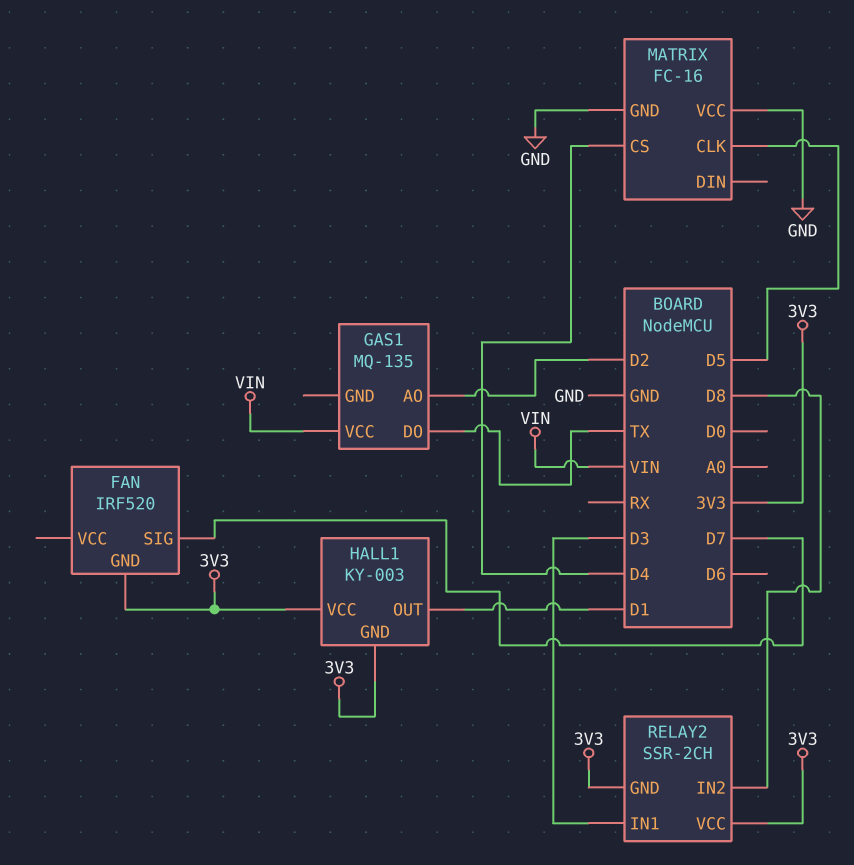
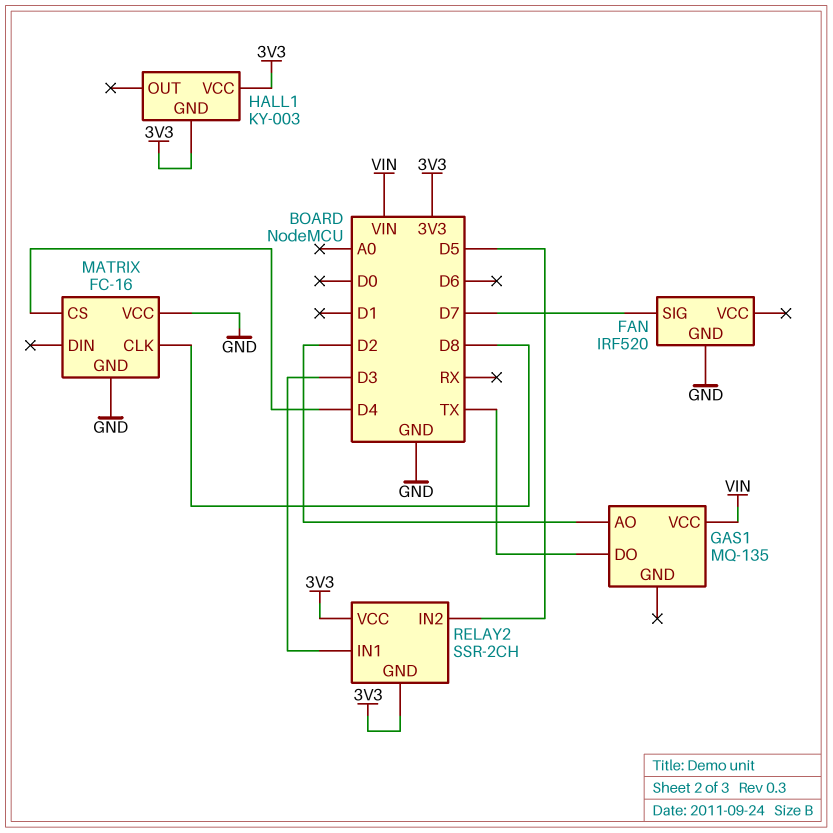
FAN pin GND: 3V3 -> GND
HALL1 pin OUT: D1 -> none
MATRIX pin CLK: D5 -> D8
RELAY2 pin IN2: D8 -> D5

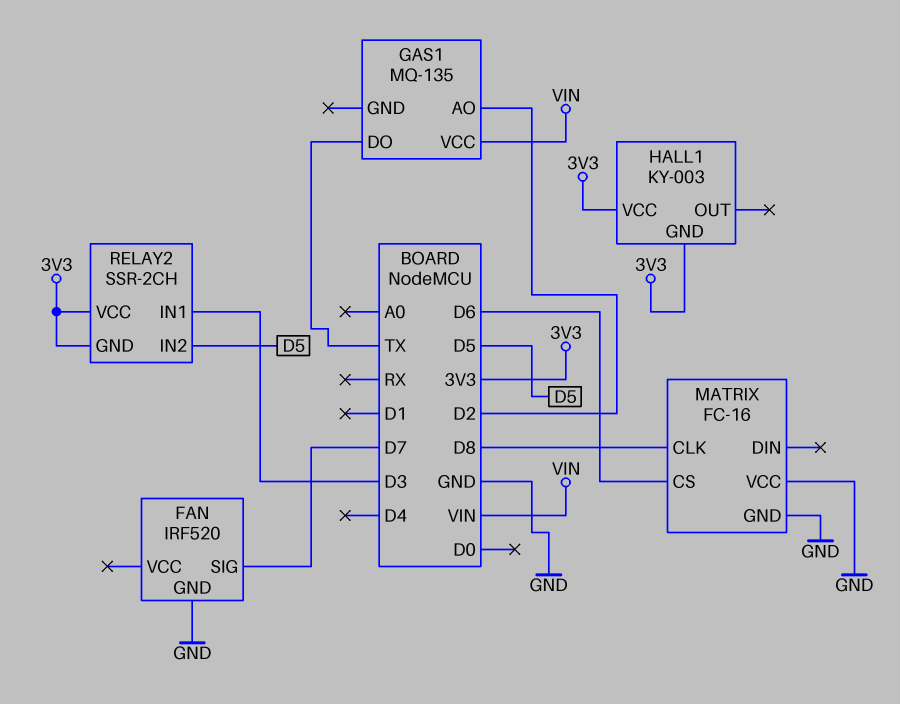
MATRIX pin CS: D4 -> D6

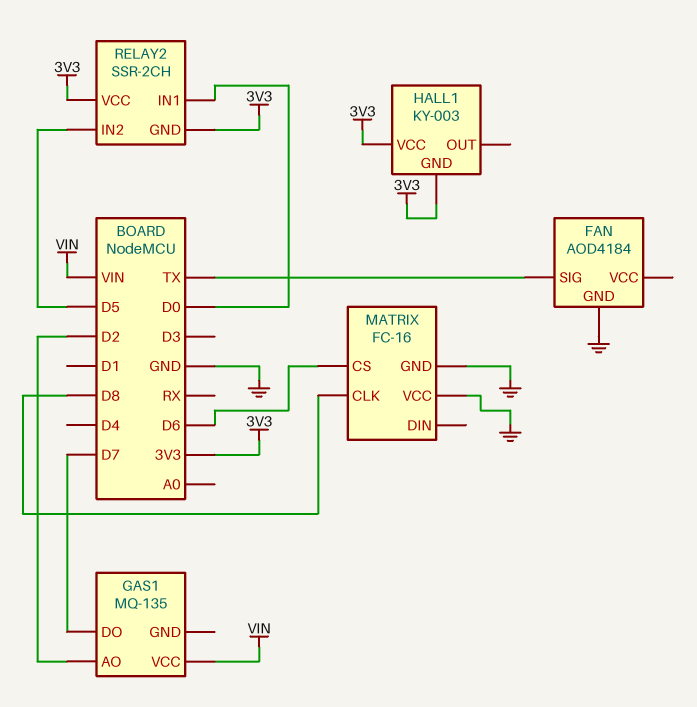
FAN: IRF520 -> AOD4184
FAN pin SIG: D7 -> TX
GAS1 pin DO: TX -> D7
RELAY2 pin IN1: D3 -> D0

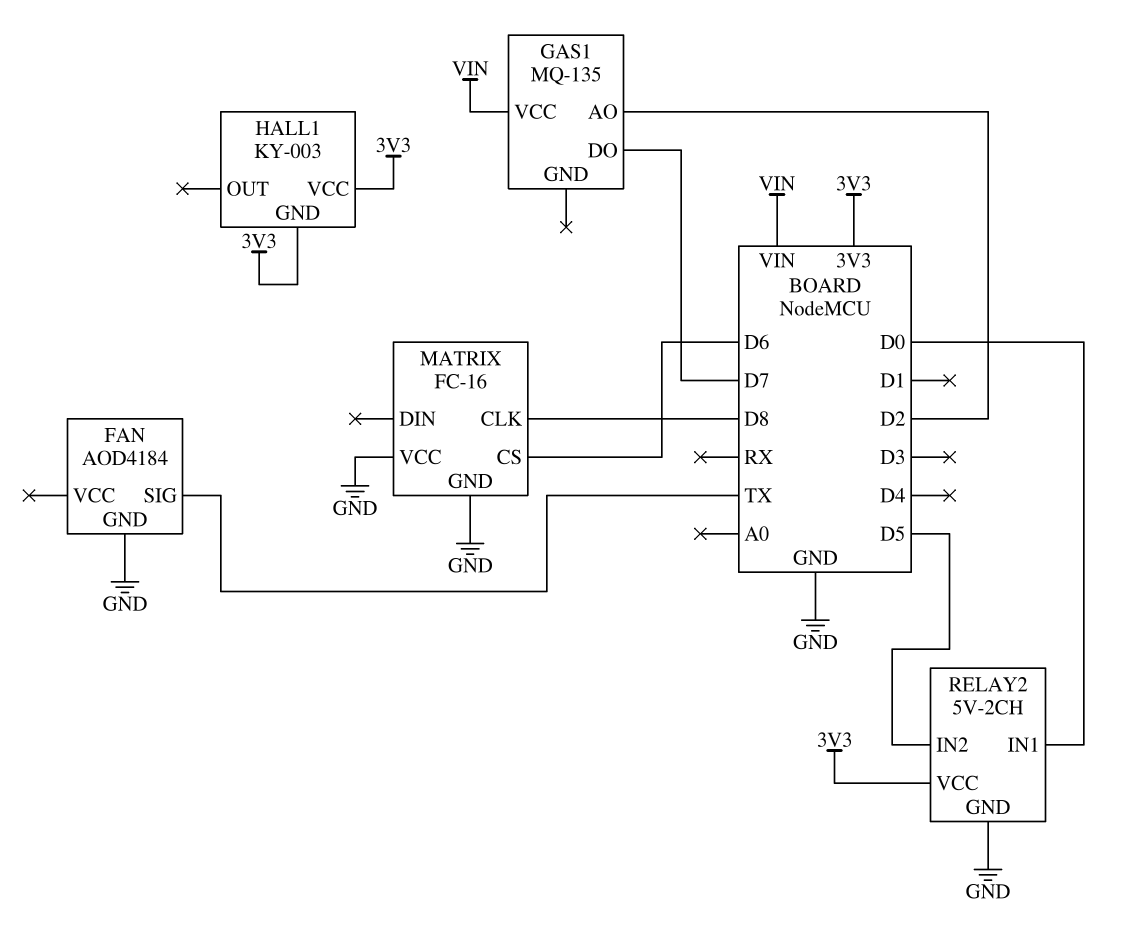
RELAY2: SSR-2CH -> 5V-2CH
RELAY2 pin GND: 3V3 -> GND

